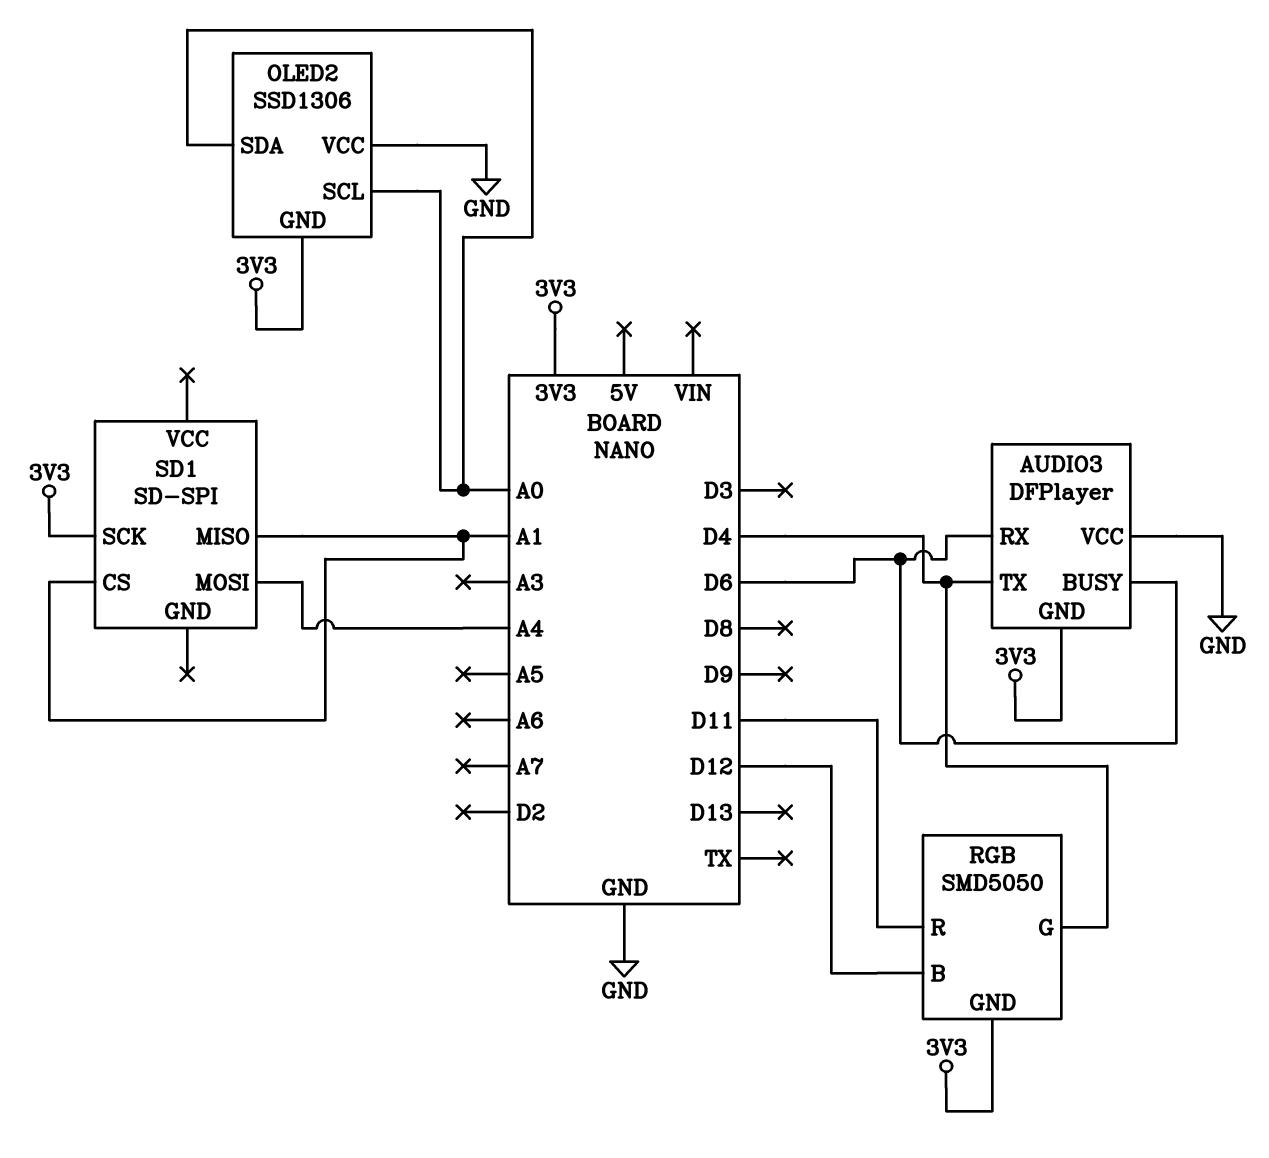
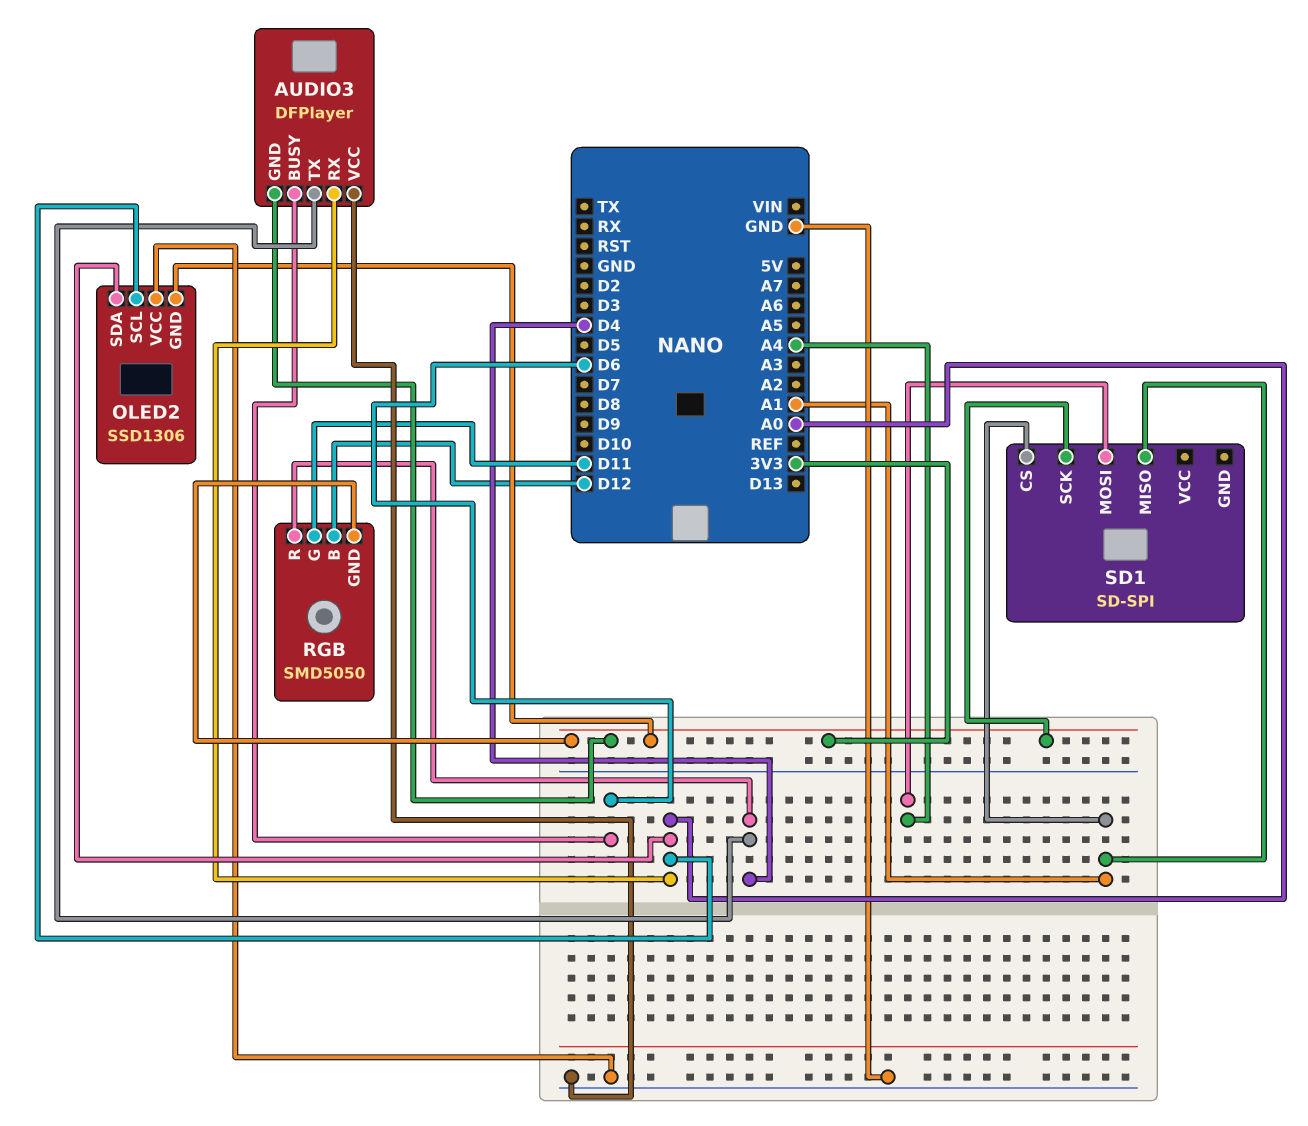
AUDIO3 pin RX: D6 -> A0
RGB pin G: D4 -> D11
RGB pin R: D11 -> D4

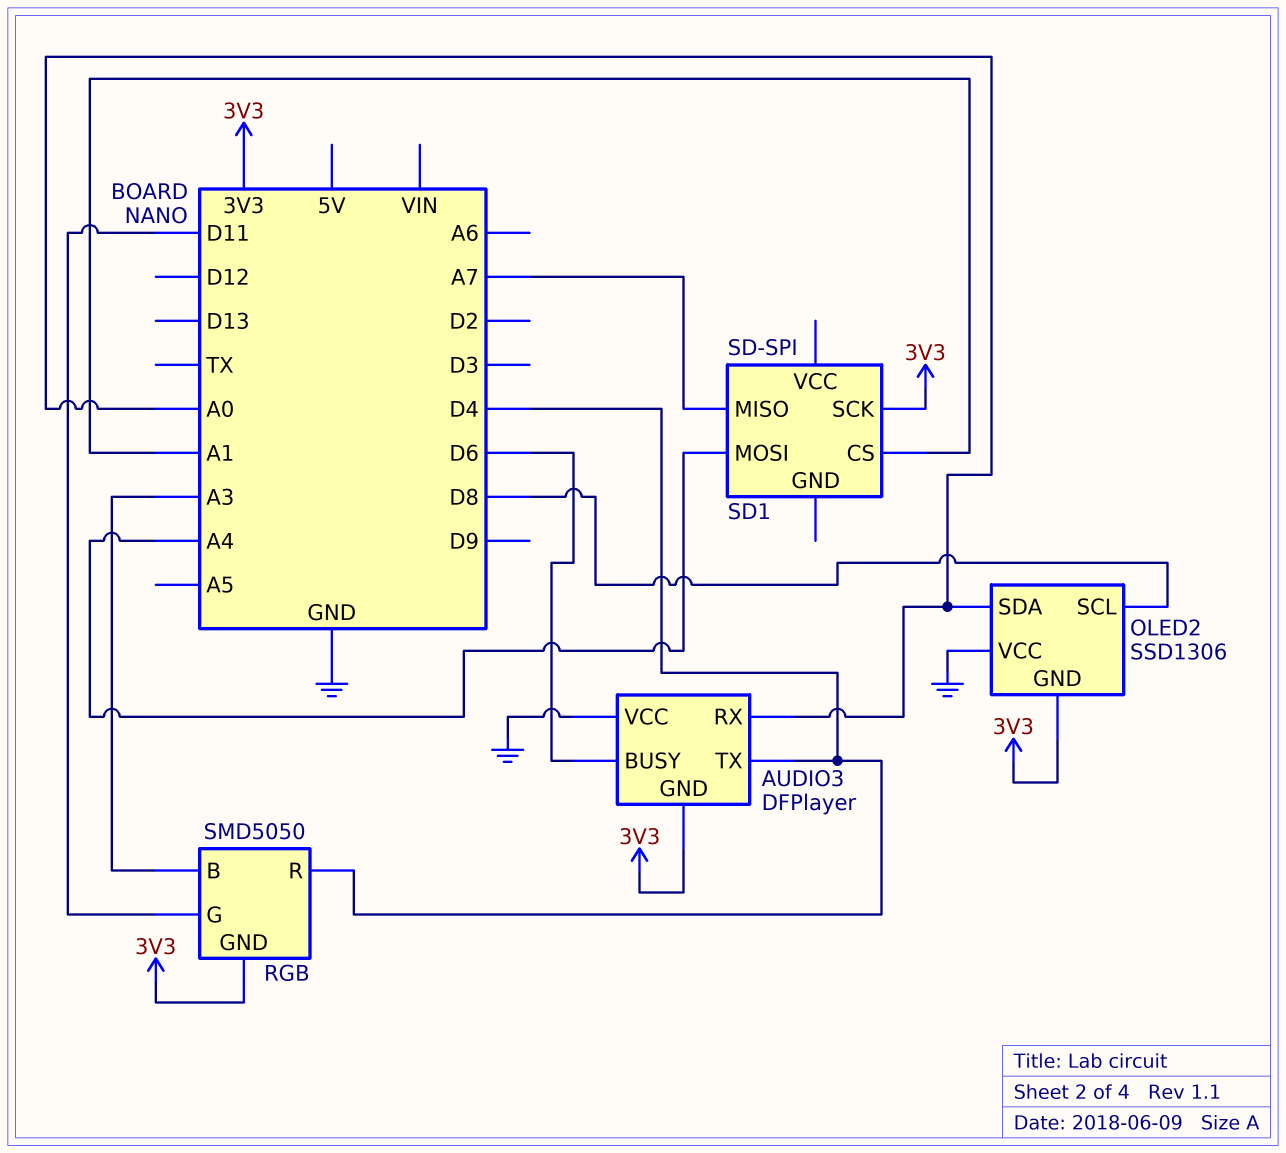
OLED2 pin SCL: A0 -> D8
RGB pin B: D12 -> A3
SD1 pin MISO: A1 -> A7

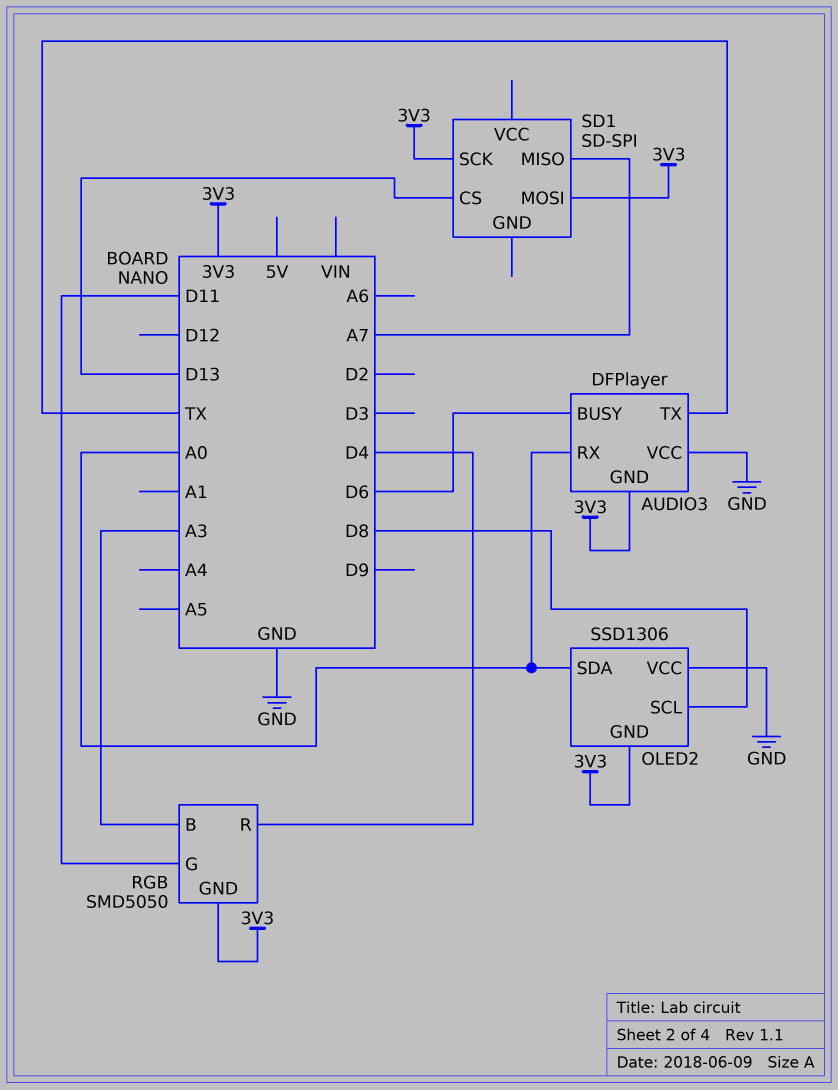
AUDIO3 pin TX: D4 -> TX
SD1 pin CS: A1 -> D13
SD1 pin MOSI: A4 -> 3V3

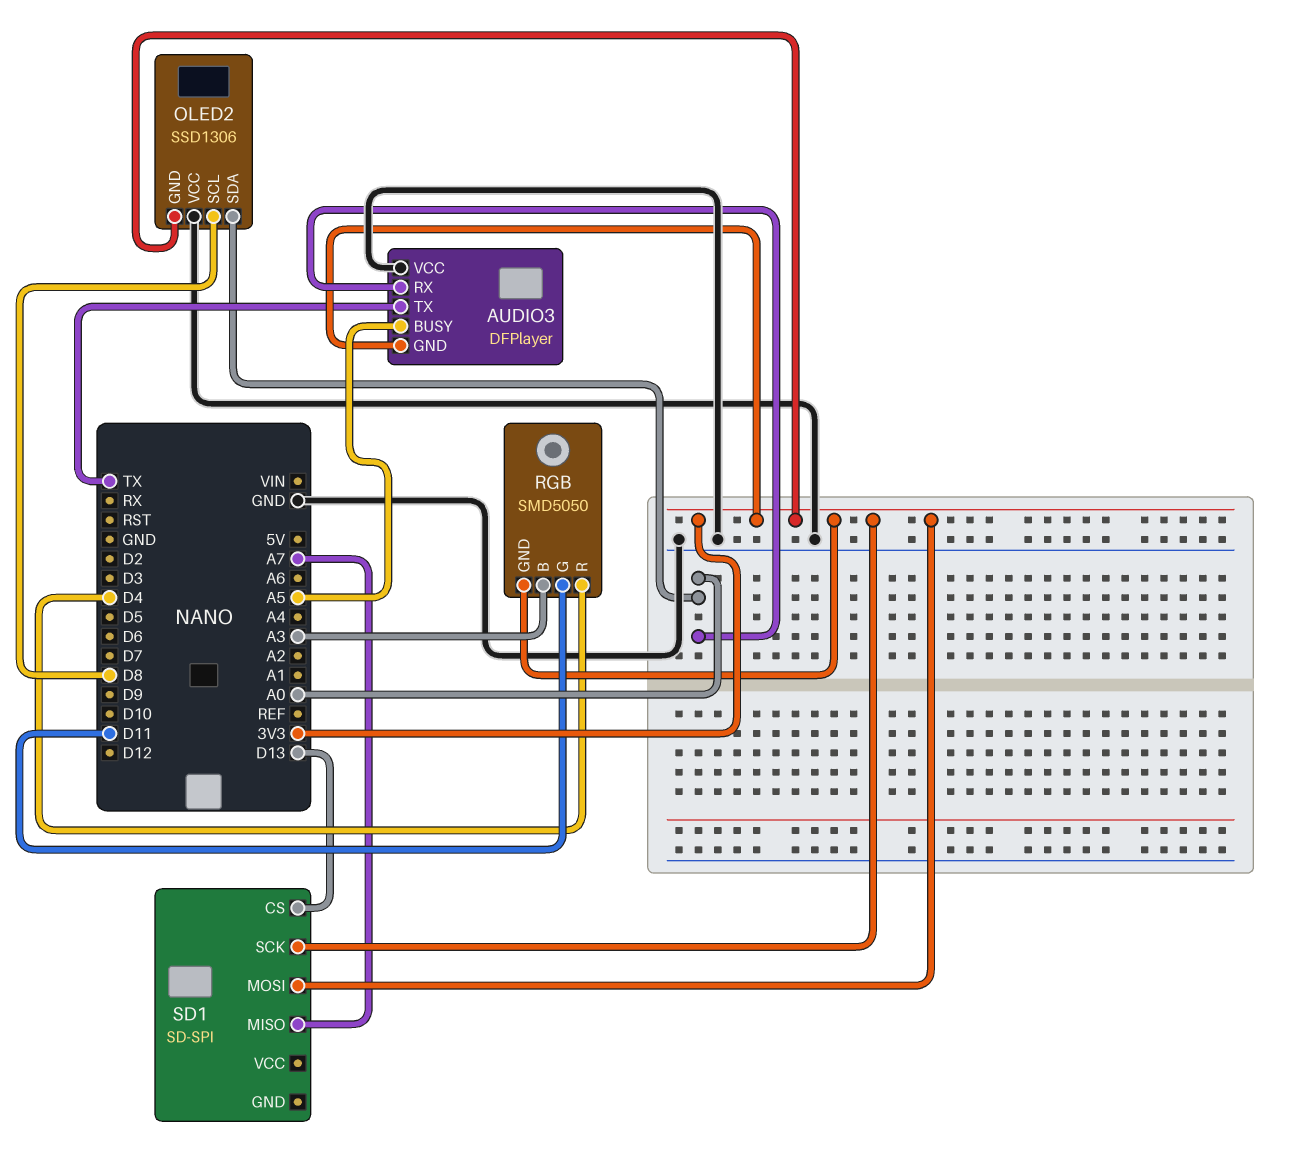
AUDIO3 pin BUSY: D6 -> A5

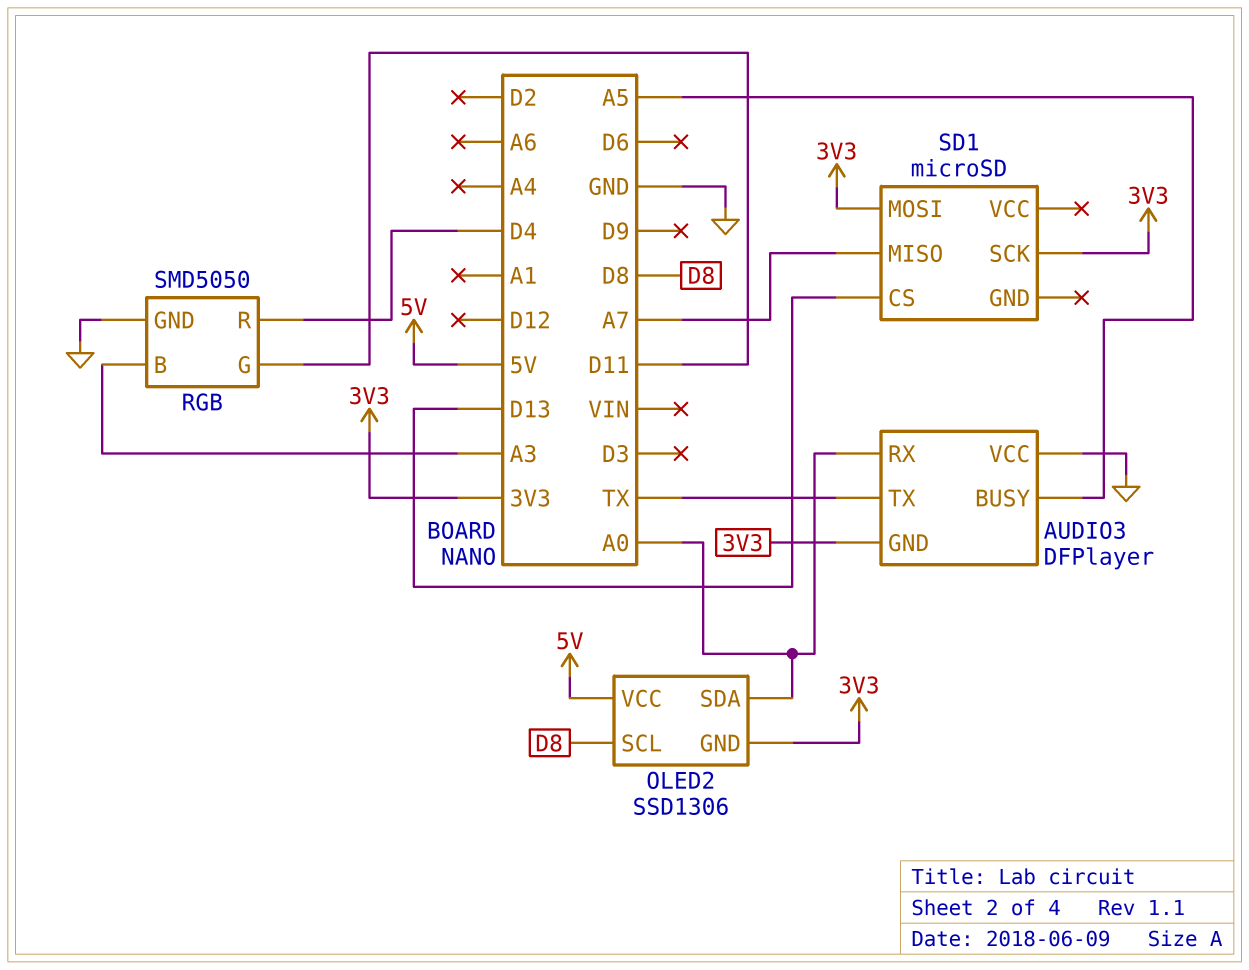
OLED2 pin VCC: GND -> 5V
RGB pin GND: 3V3 -> GND
SD1: SD-SPI -> microSD

